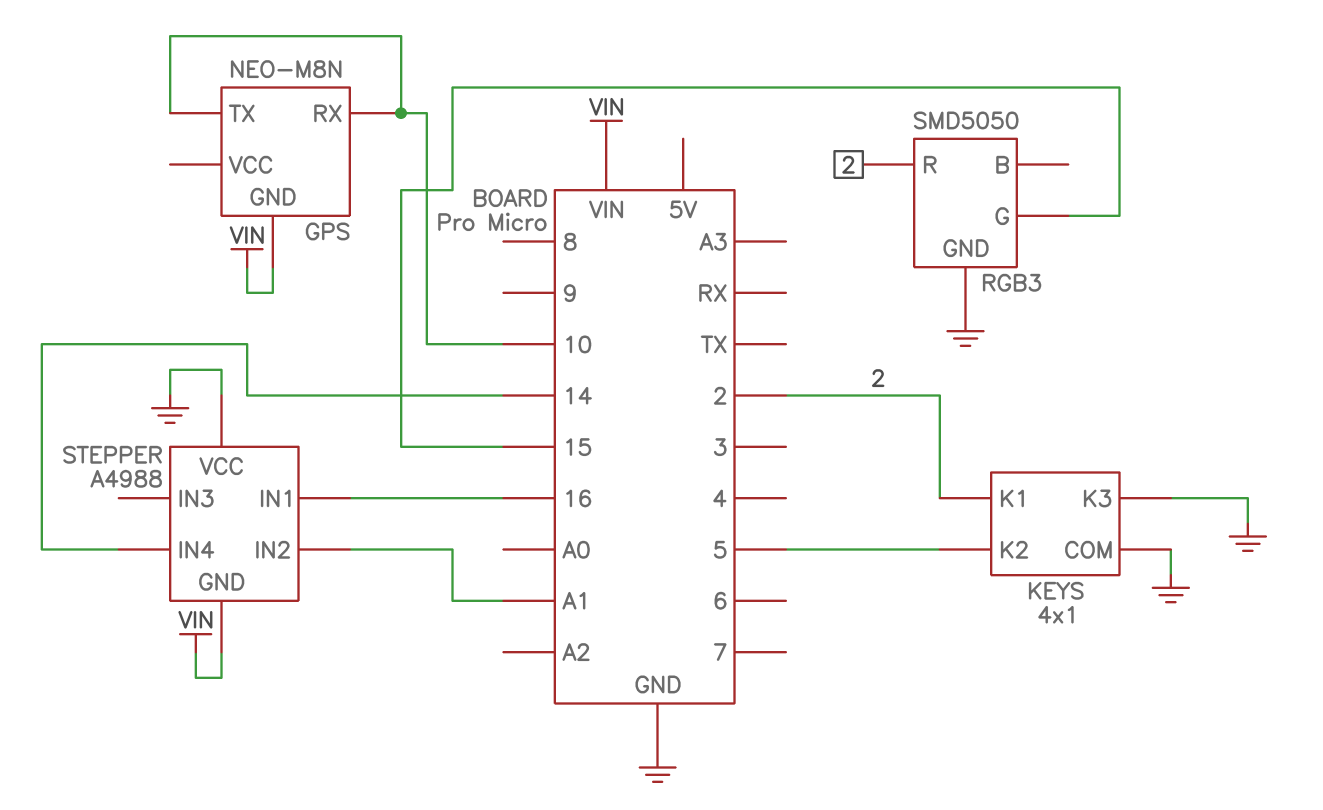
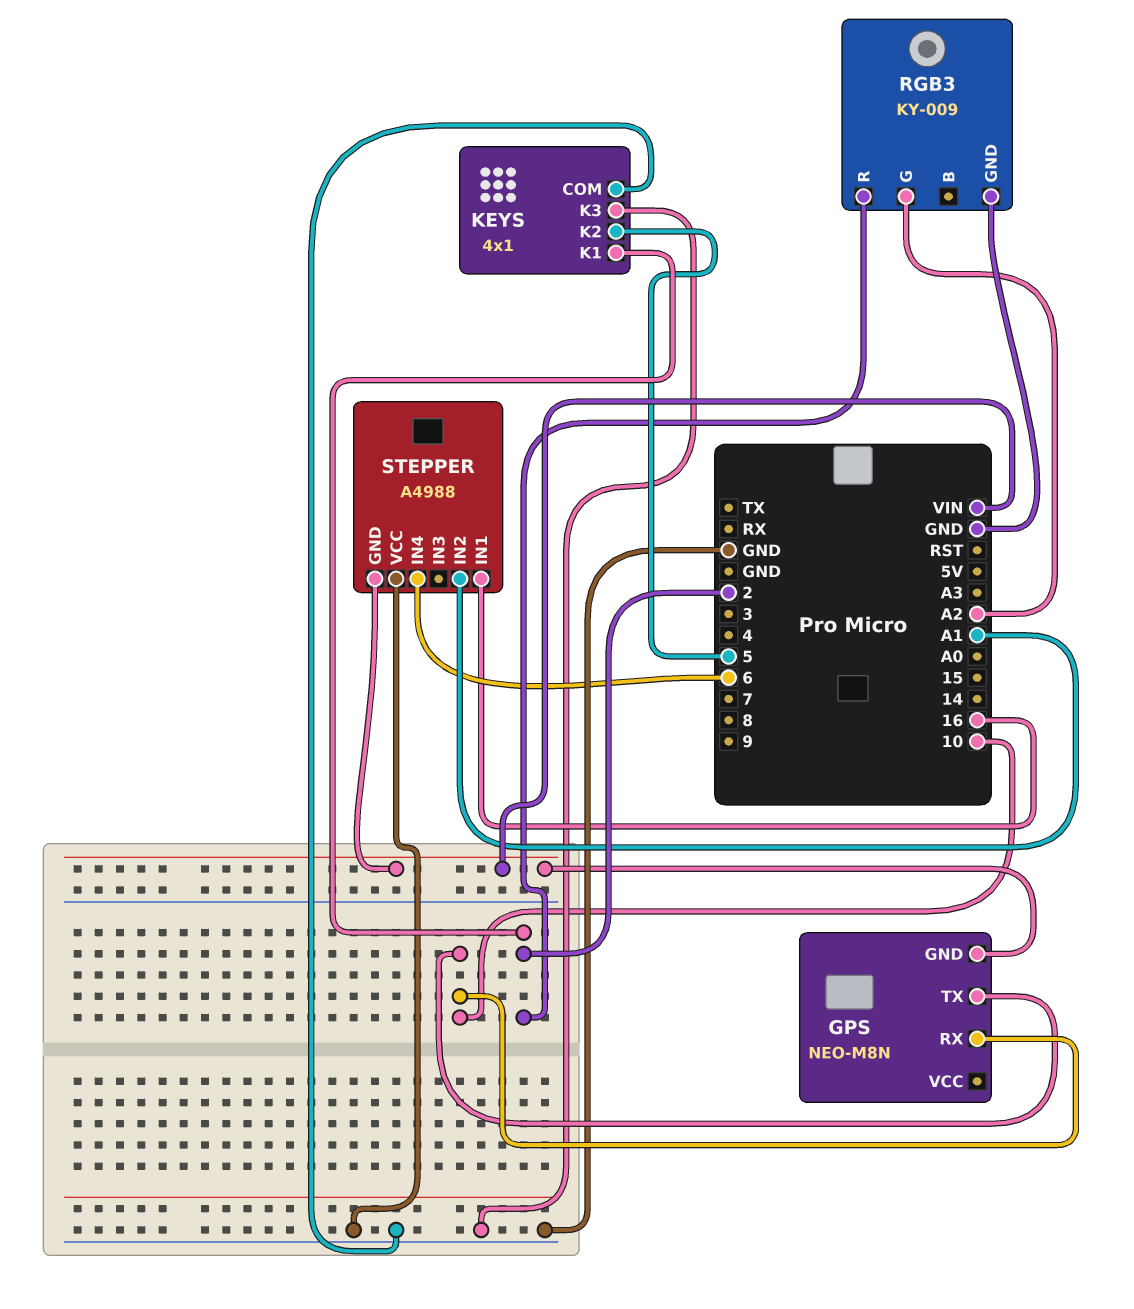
RGB3: SMD5050 -> KY-009
RGB3 pin G: 15 -> A2
STEPPER pin IN4: 14 -> 6

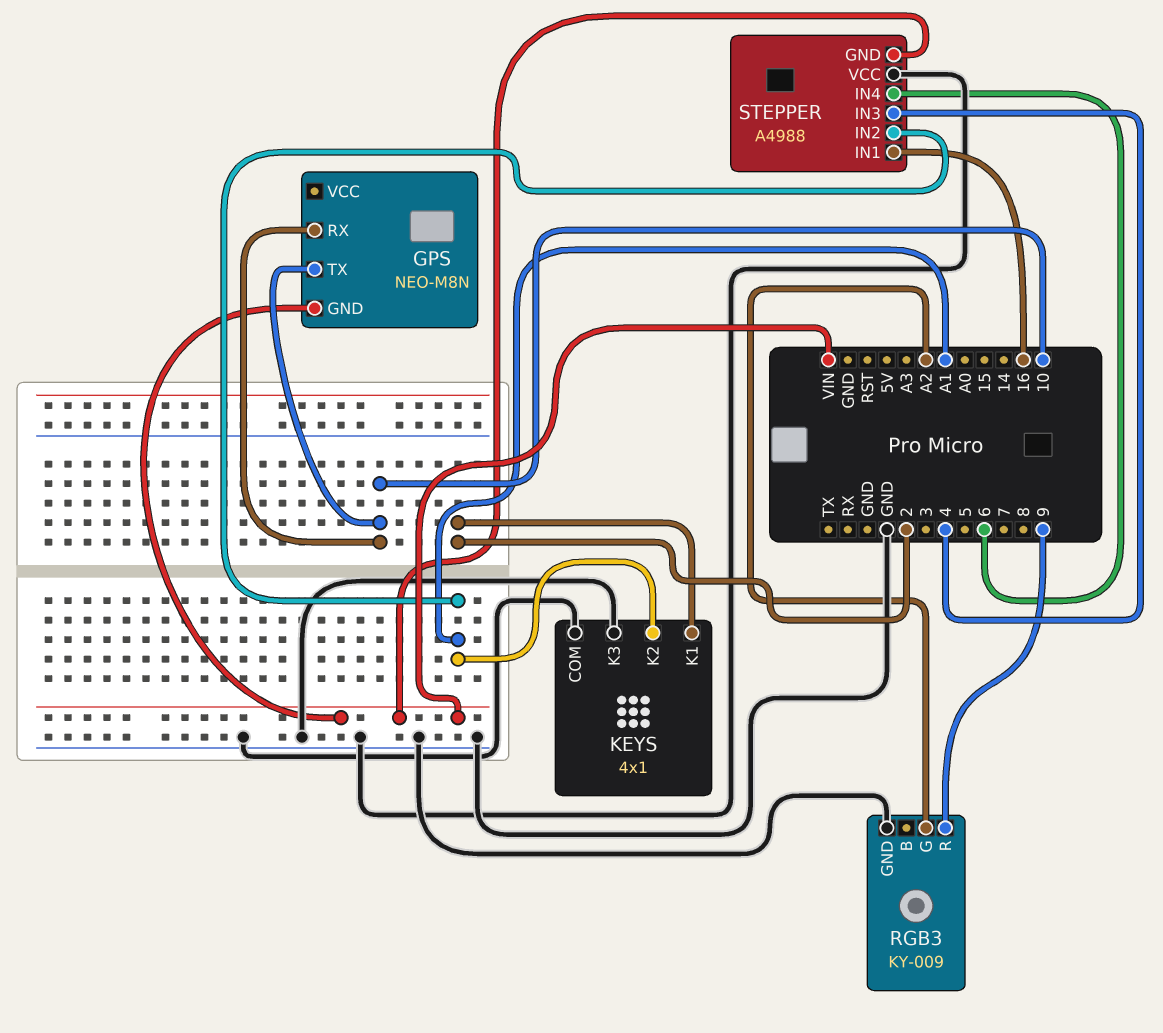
KEYS pin K2: 5 -> A1
RGB3 pin R: 2 -> 9
STEPPER pin IN3: none -> 4

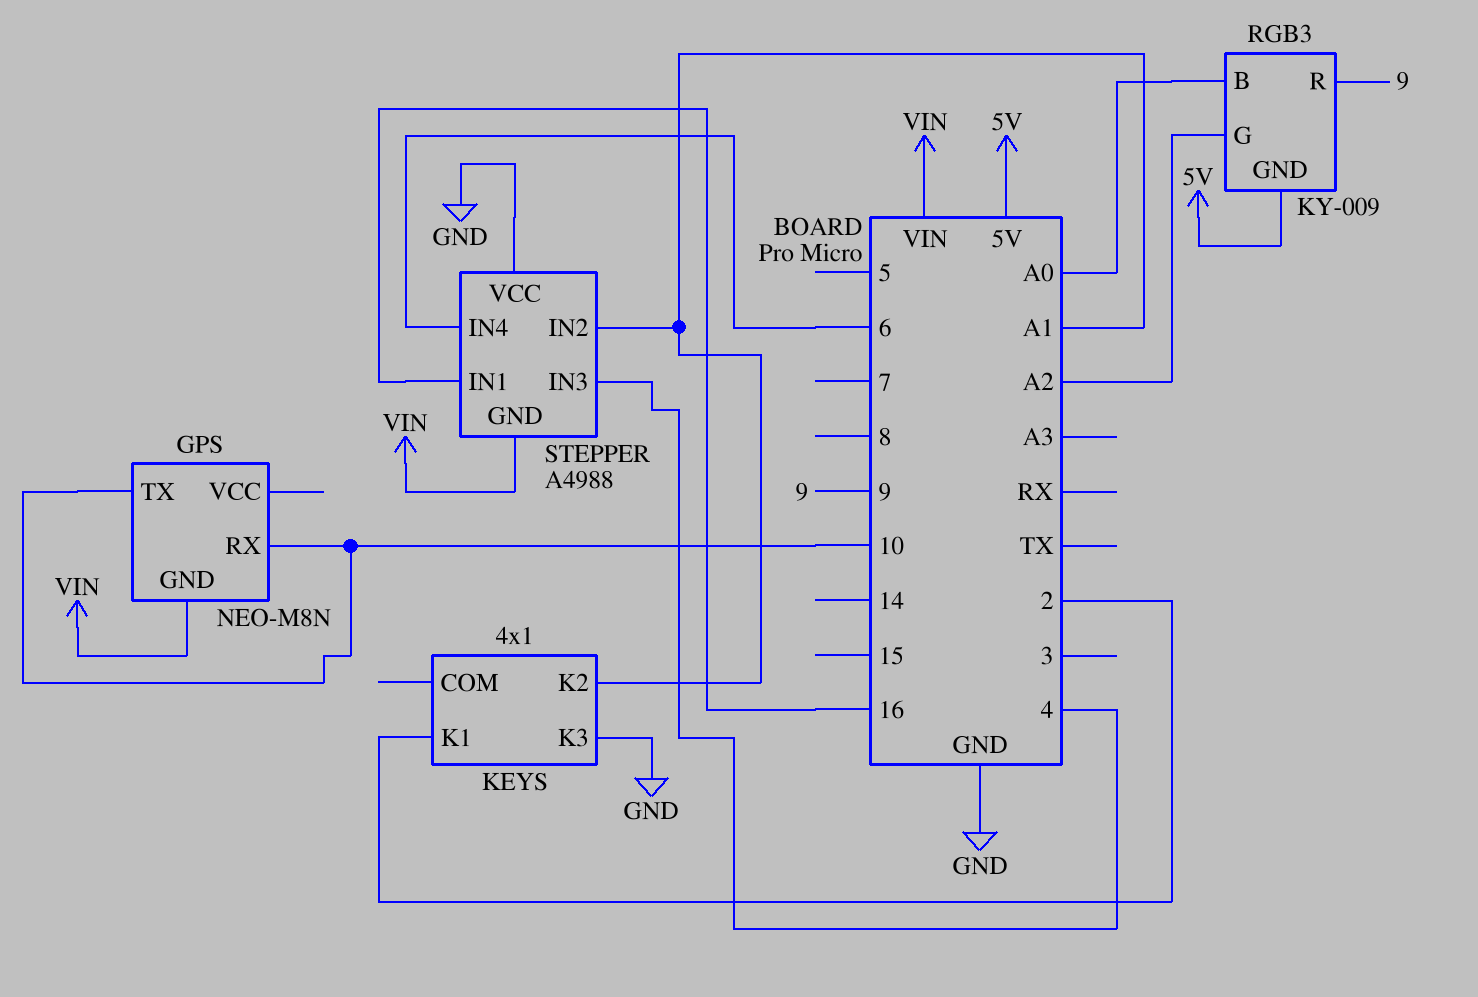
KEYS pin COM: GND -> none
RGB3 pin B: none -> A0
RGB3 pin GND: GND -> 5V

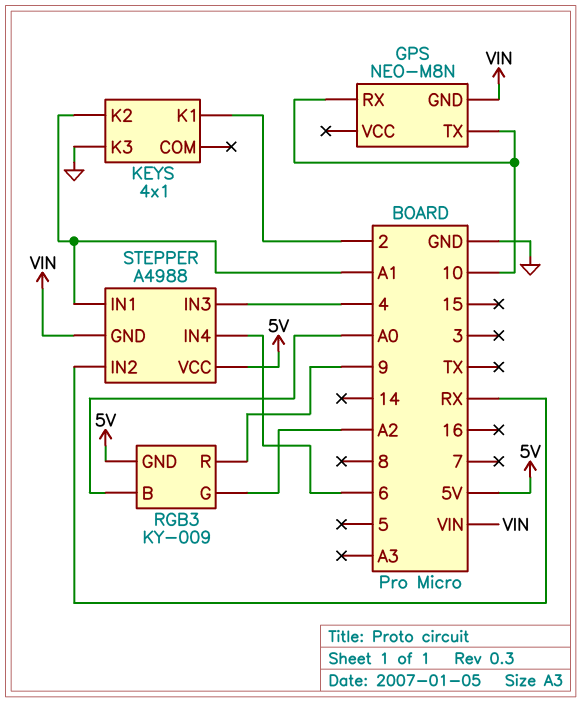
STEPPER pin IN1: 16 -> A1
STEPPER pin IN2: A1 -> RX
STEPPER pin VCC: GND -> 5V

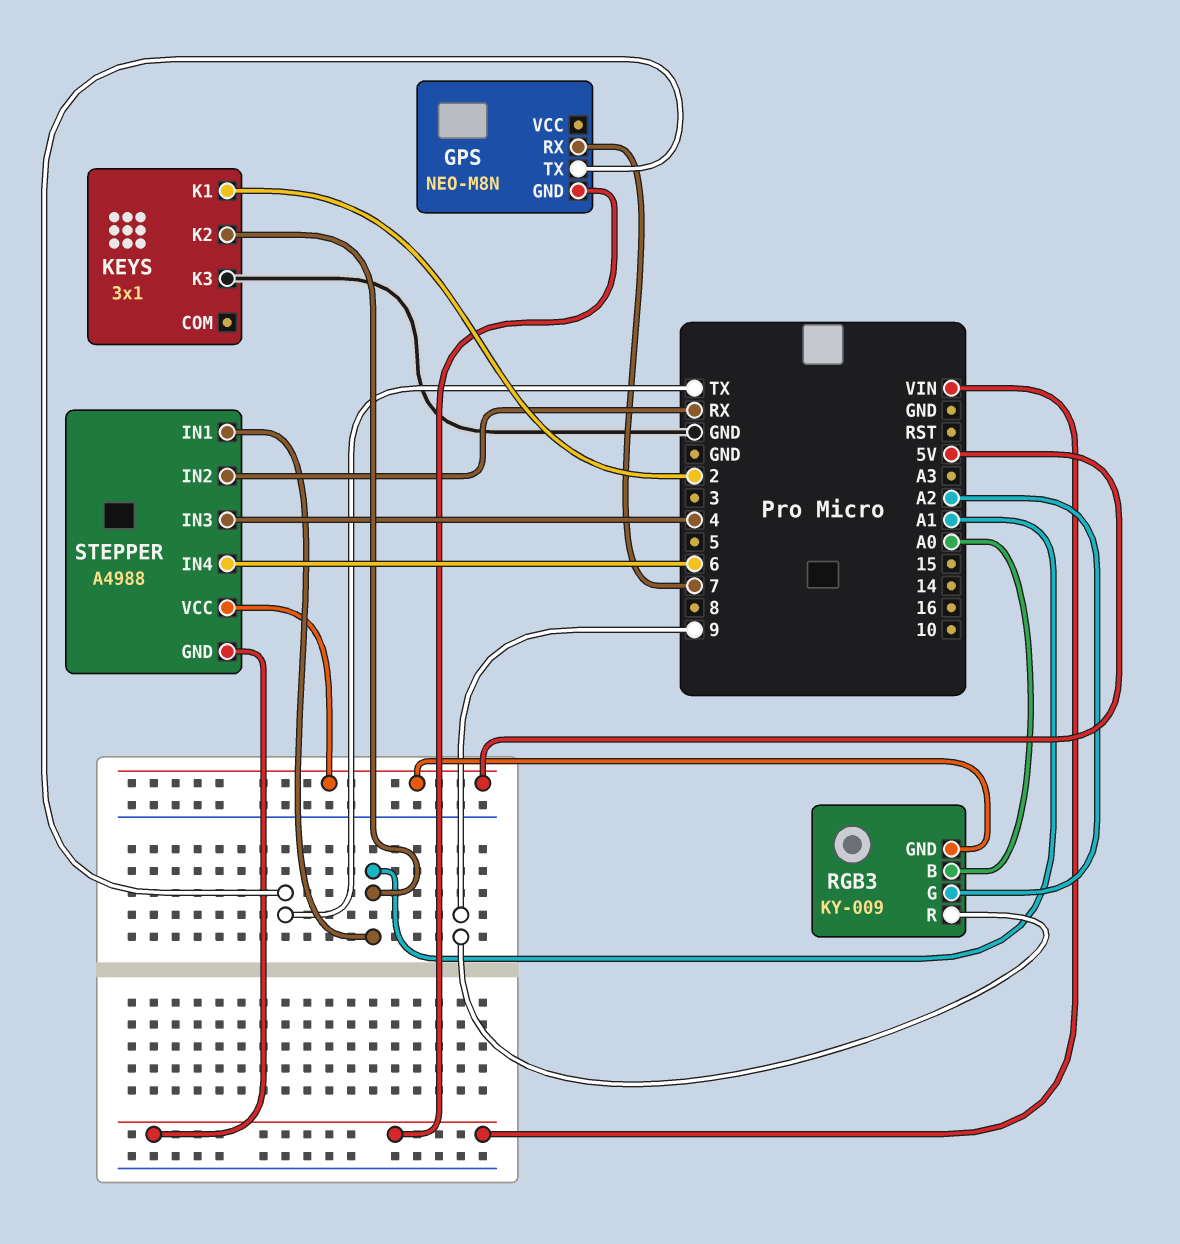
GPS pin RX: 10 -> 7
GPS pin TX: 10 -> TX
KEYS: 4x1 -> 3x1

